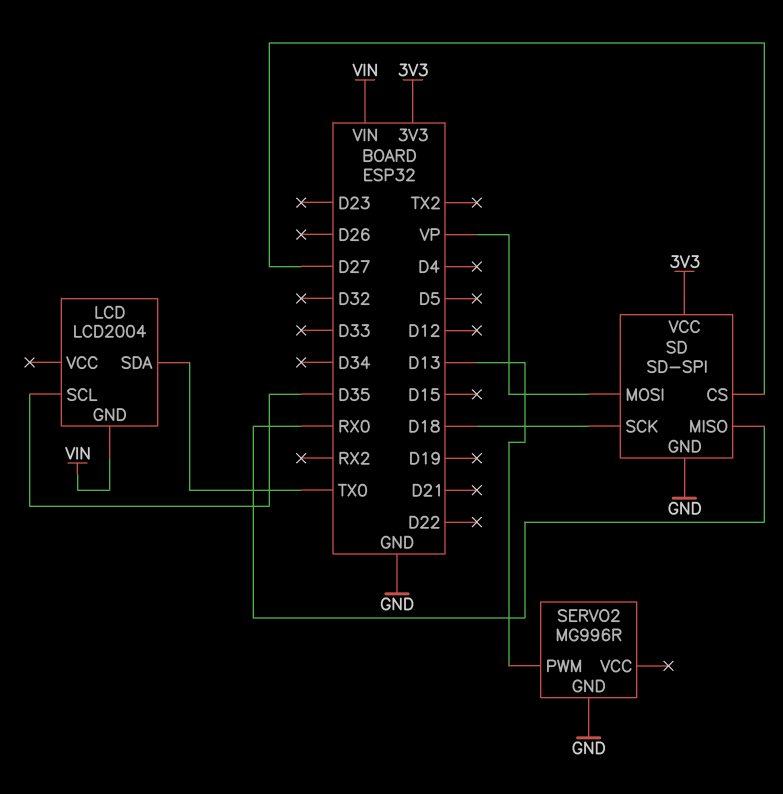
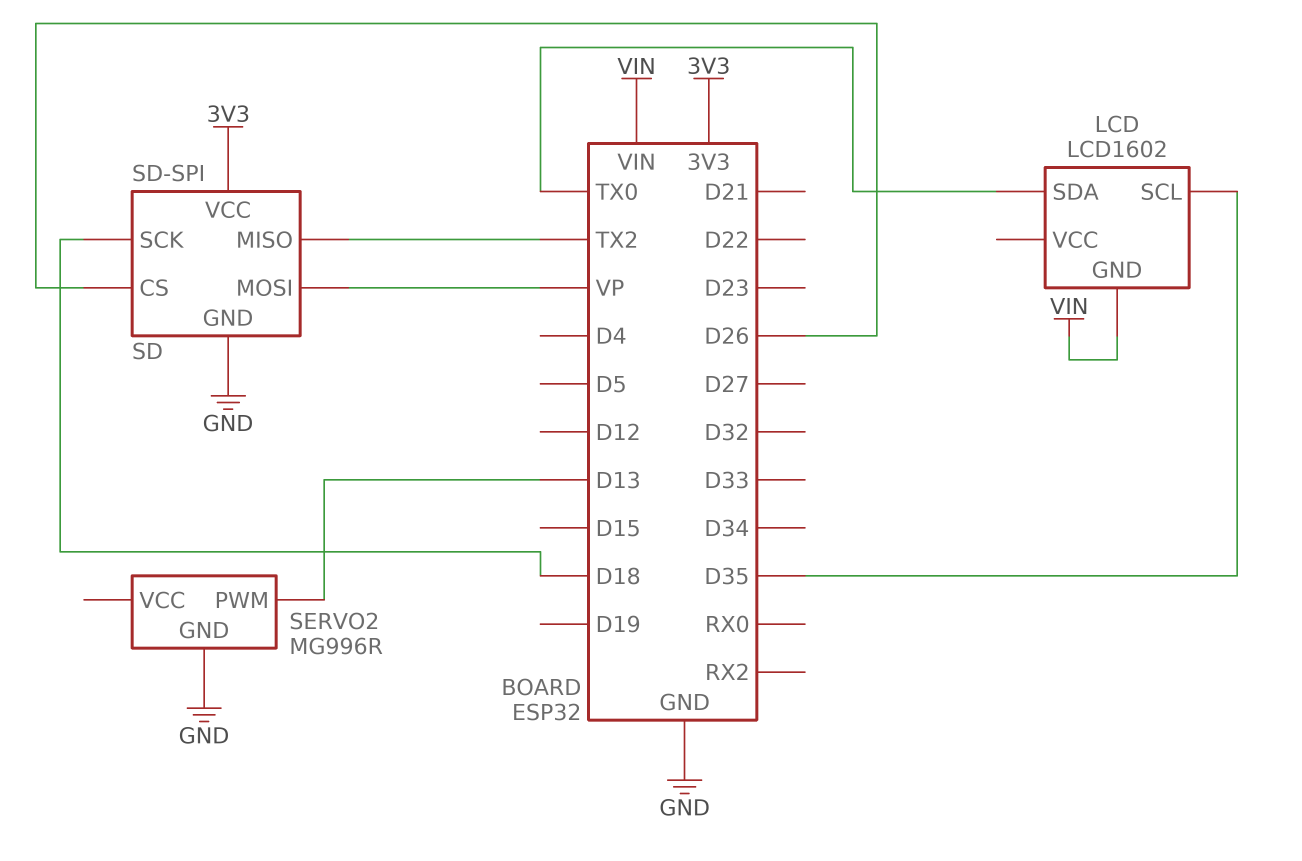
LCD: LCD2004 -> LCD1602
SD pin CS: D27 -> D26
SD pin MISO: RX0 -> TX2

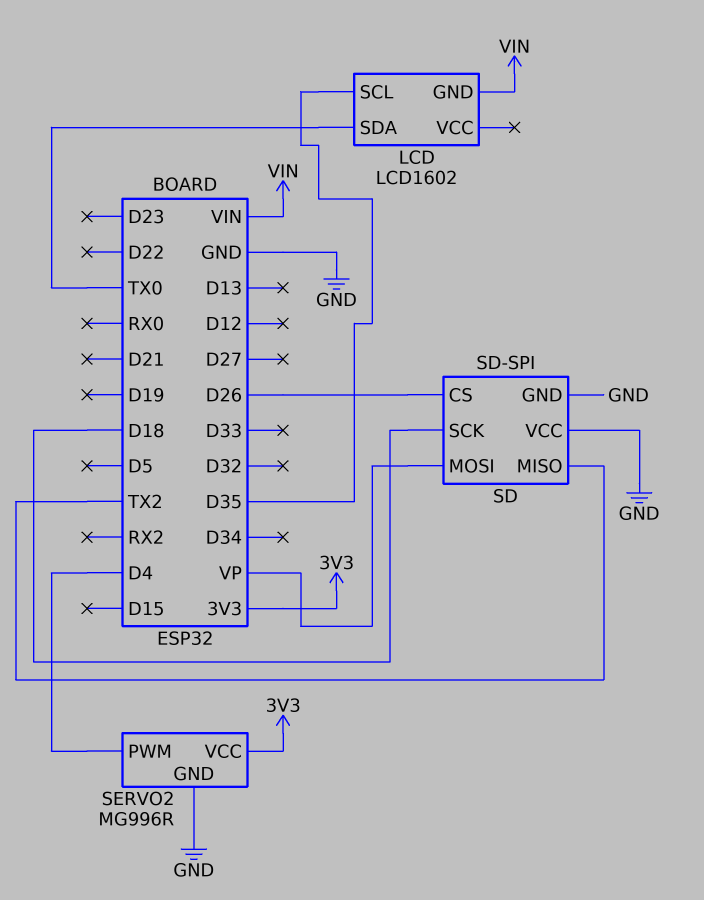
SD pin VCC: 3V3 -> GND
SERVO2 pin PWM: D13 -> D4
SERVO2 pin VCC: none -> 3V3

